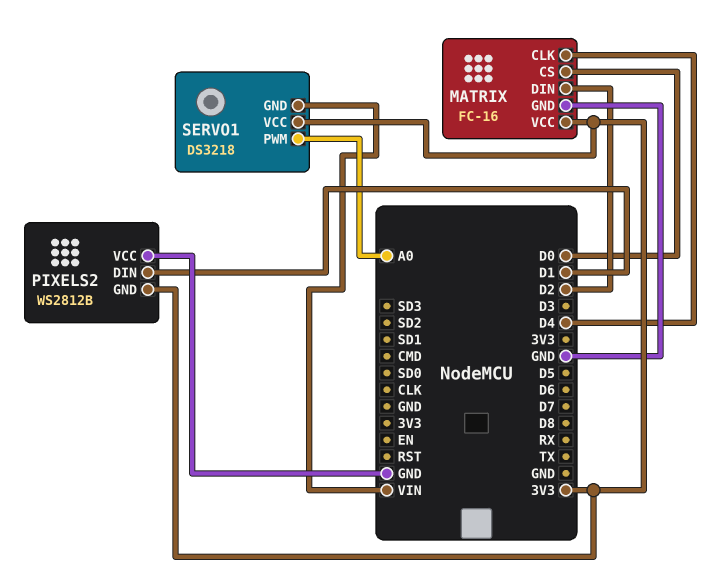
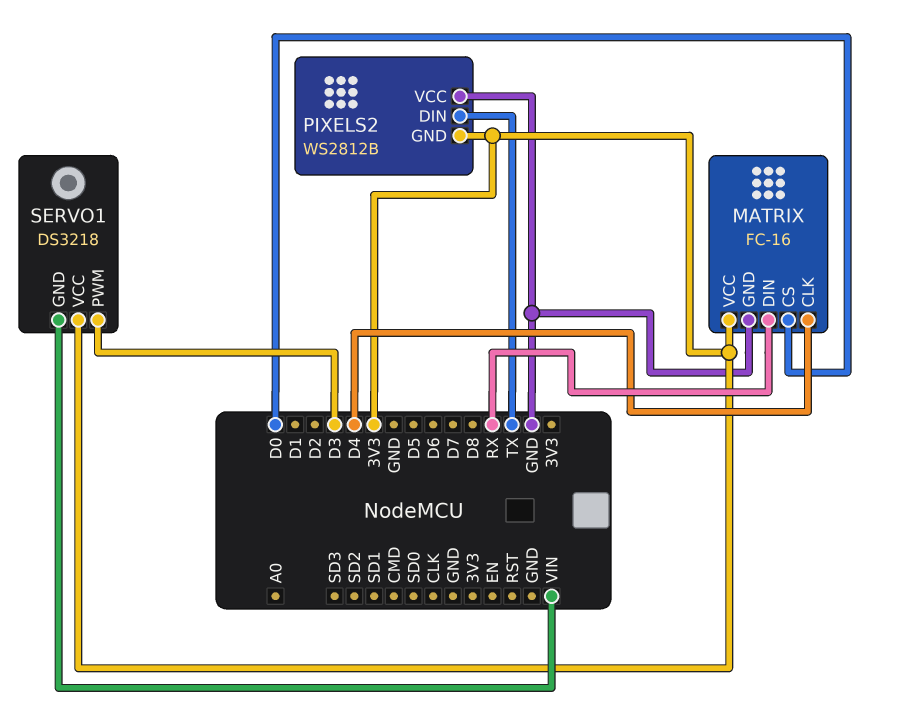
MATRIX pin DIN: D2 -> RX
PIXELS2 pin DIN: D1 -> TX
SERVO1 pin PWM: A0 -> D3

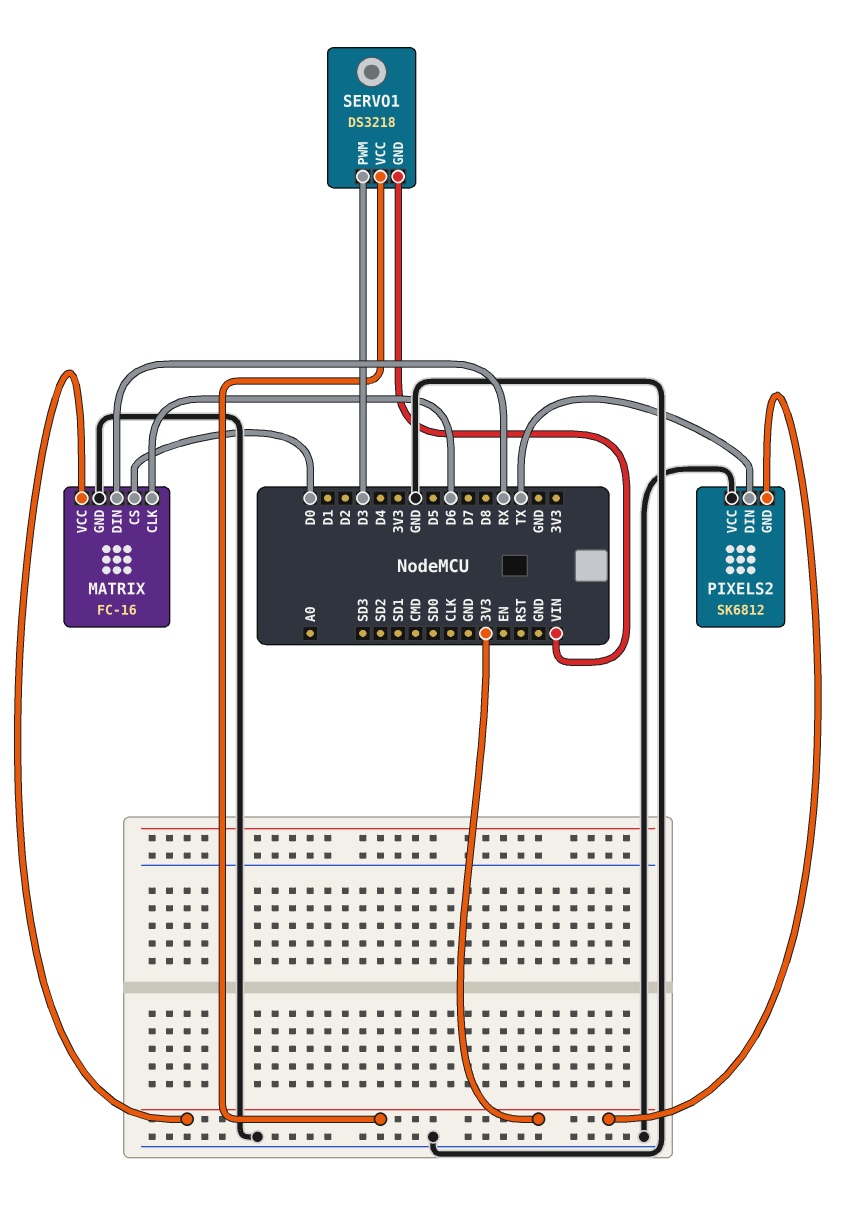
MATRIX pin CLK: D4 -> D6
PIXELS2: WS2812B -> SK6812

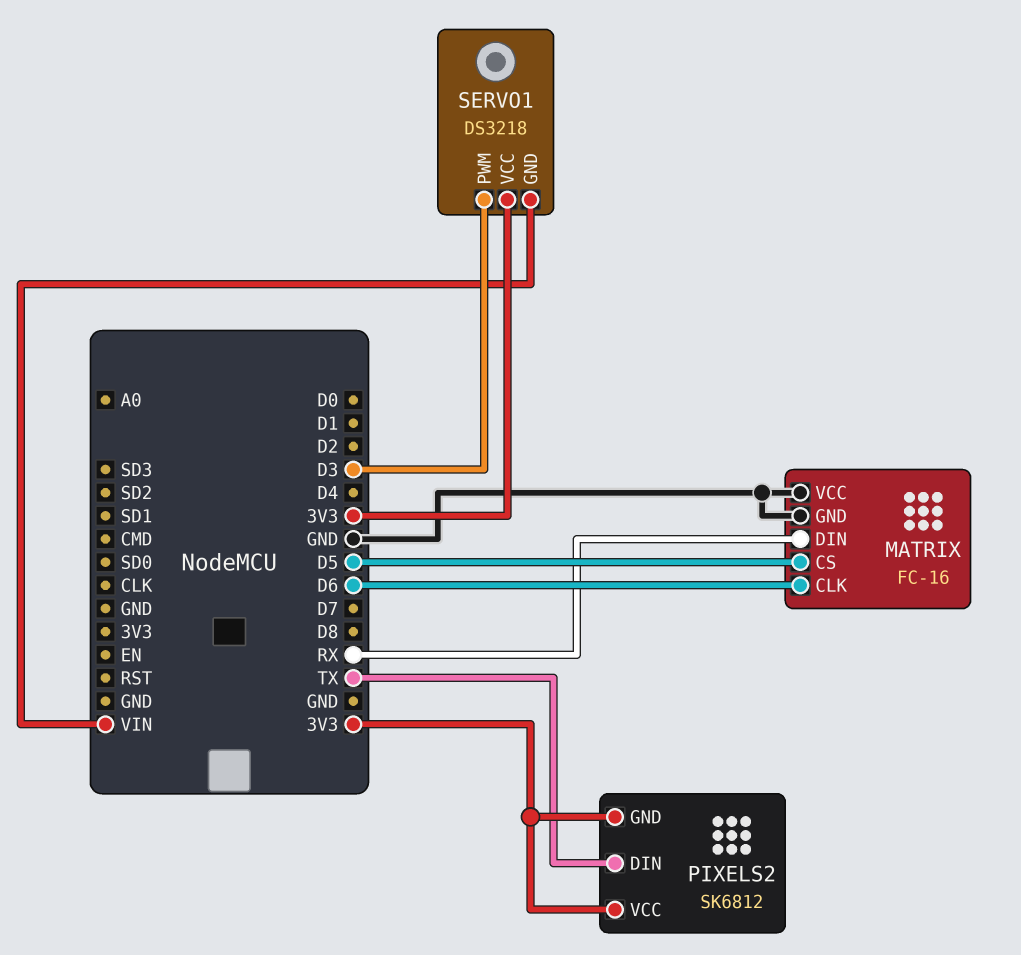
MATRIX pin CS: D0 -> D5
MATRIX pin VCC: 3V3 -> GND
PIXELS2 pin VCC: GND -> 3V3

